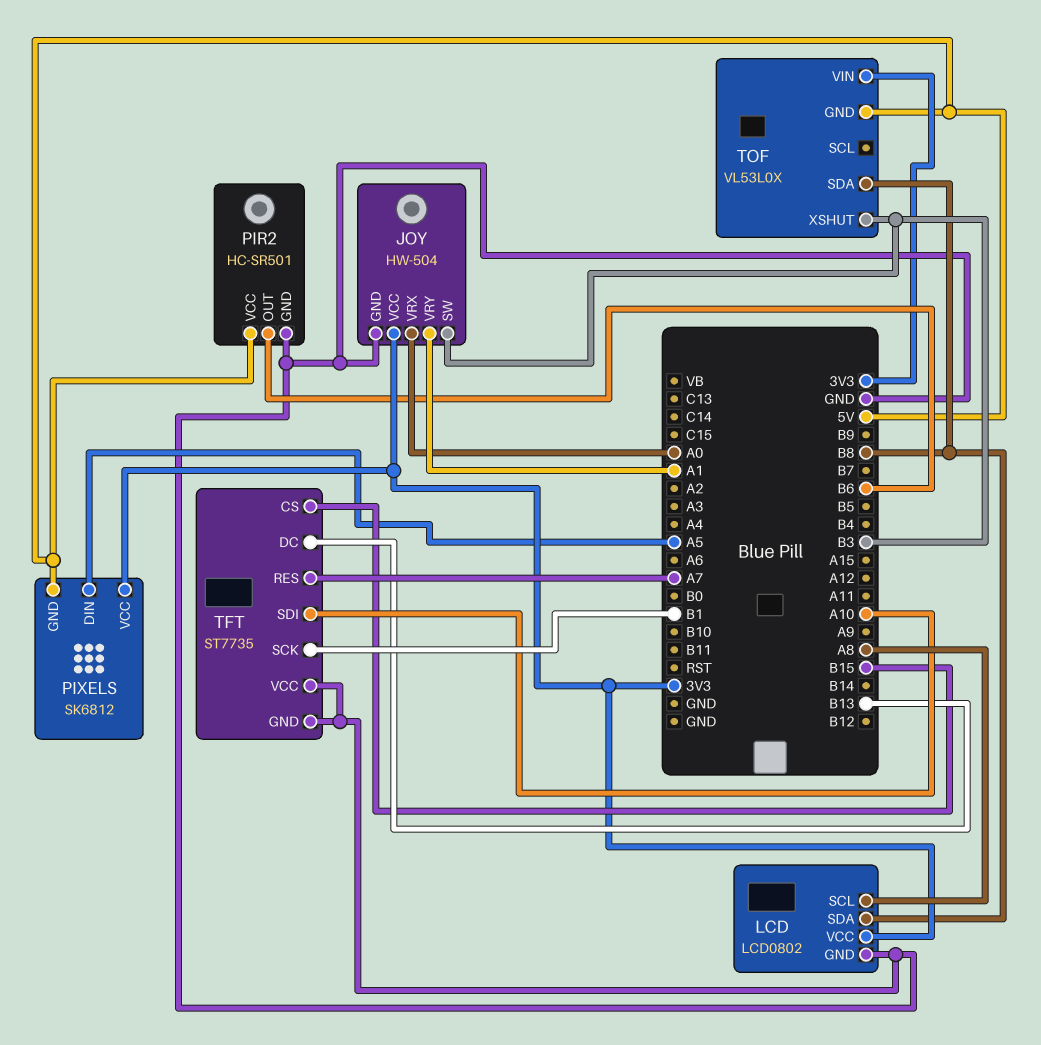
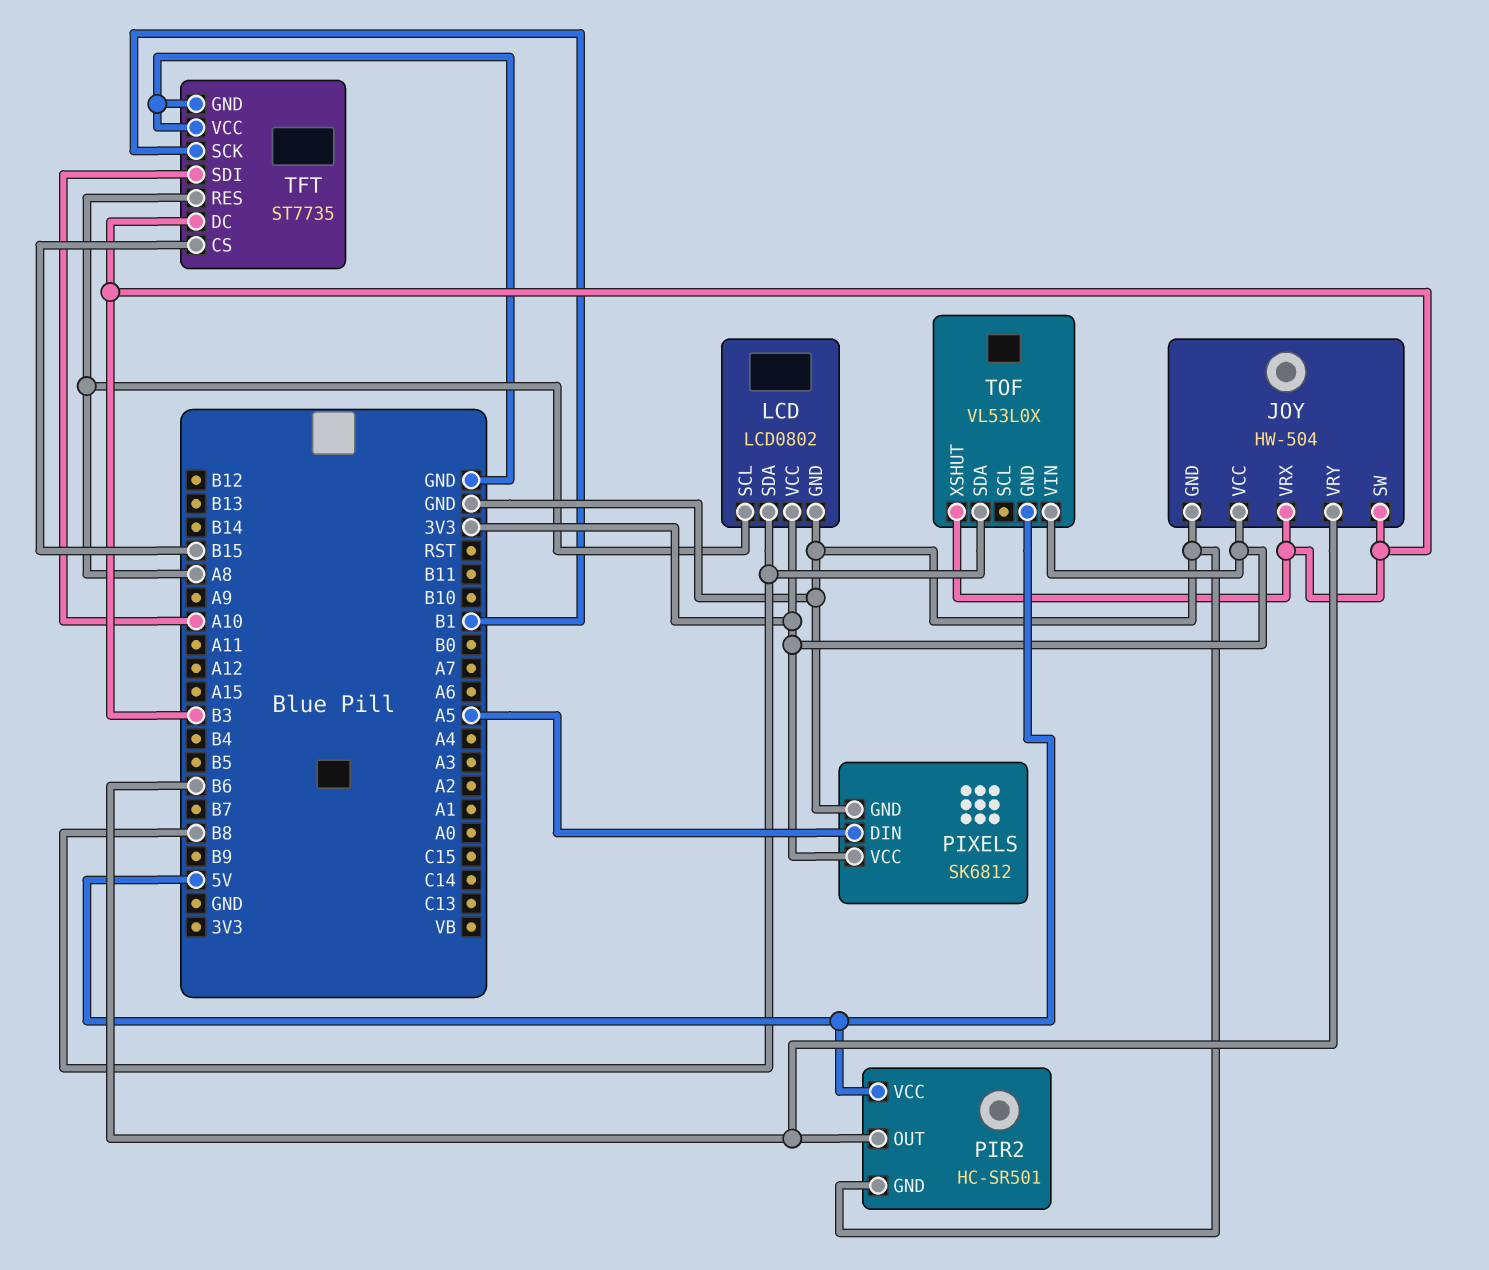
JOY pin VRX: A0 -> B3
JOY pin VRY: A1 -> B6
PIXELS pin GND: 5V -> GND
TFT pin DC: B13 -> B3
TFT pin RES: A7 -> A8

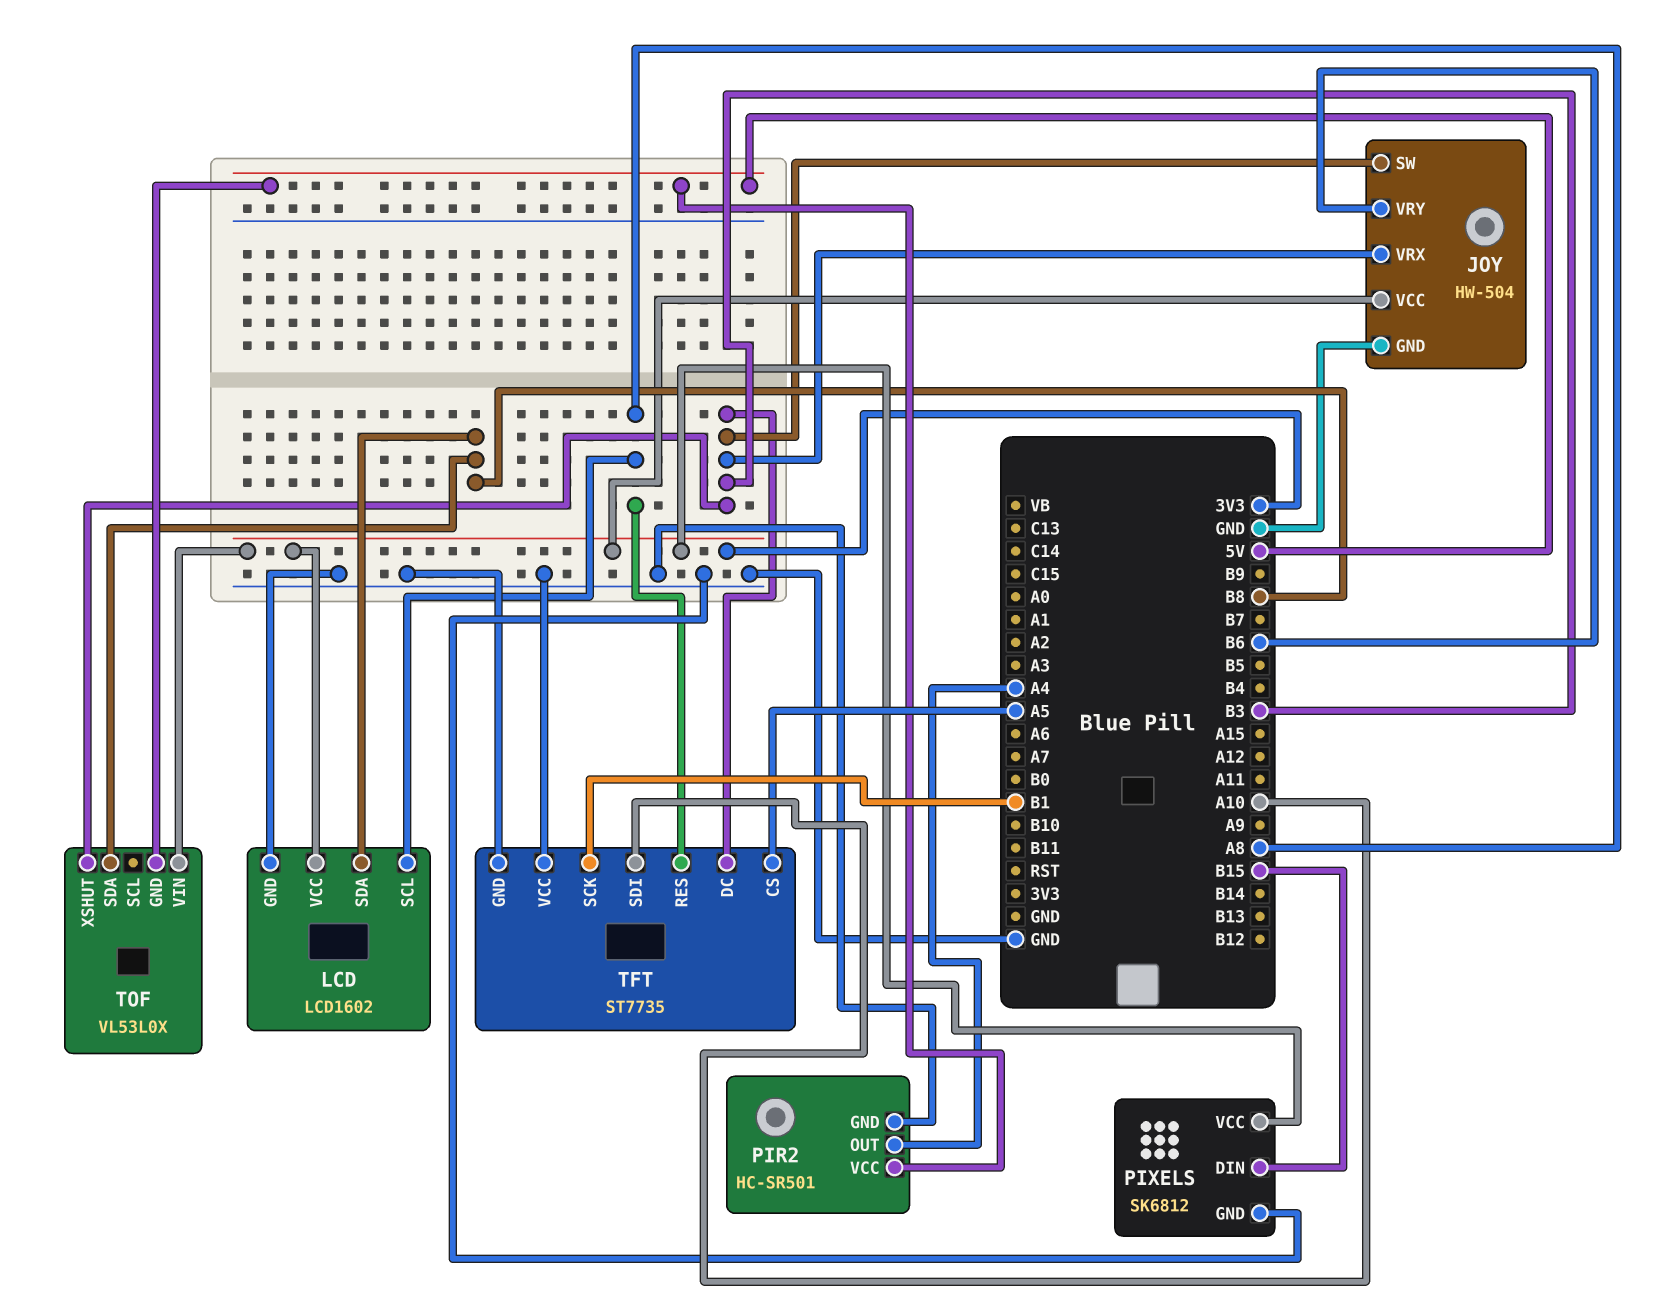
LCD: LCD0802 -> LCD1602
PIR2 pin OUT: B6 -> A4
PIXELS pin DIN: A5 -> B15
TFT pin CS: B15 -> A5

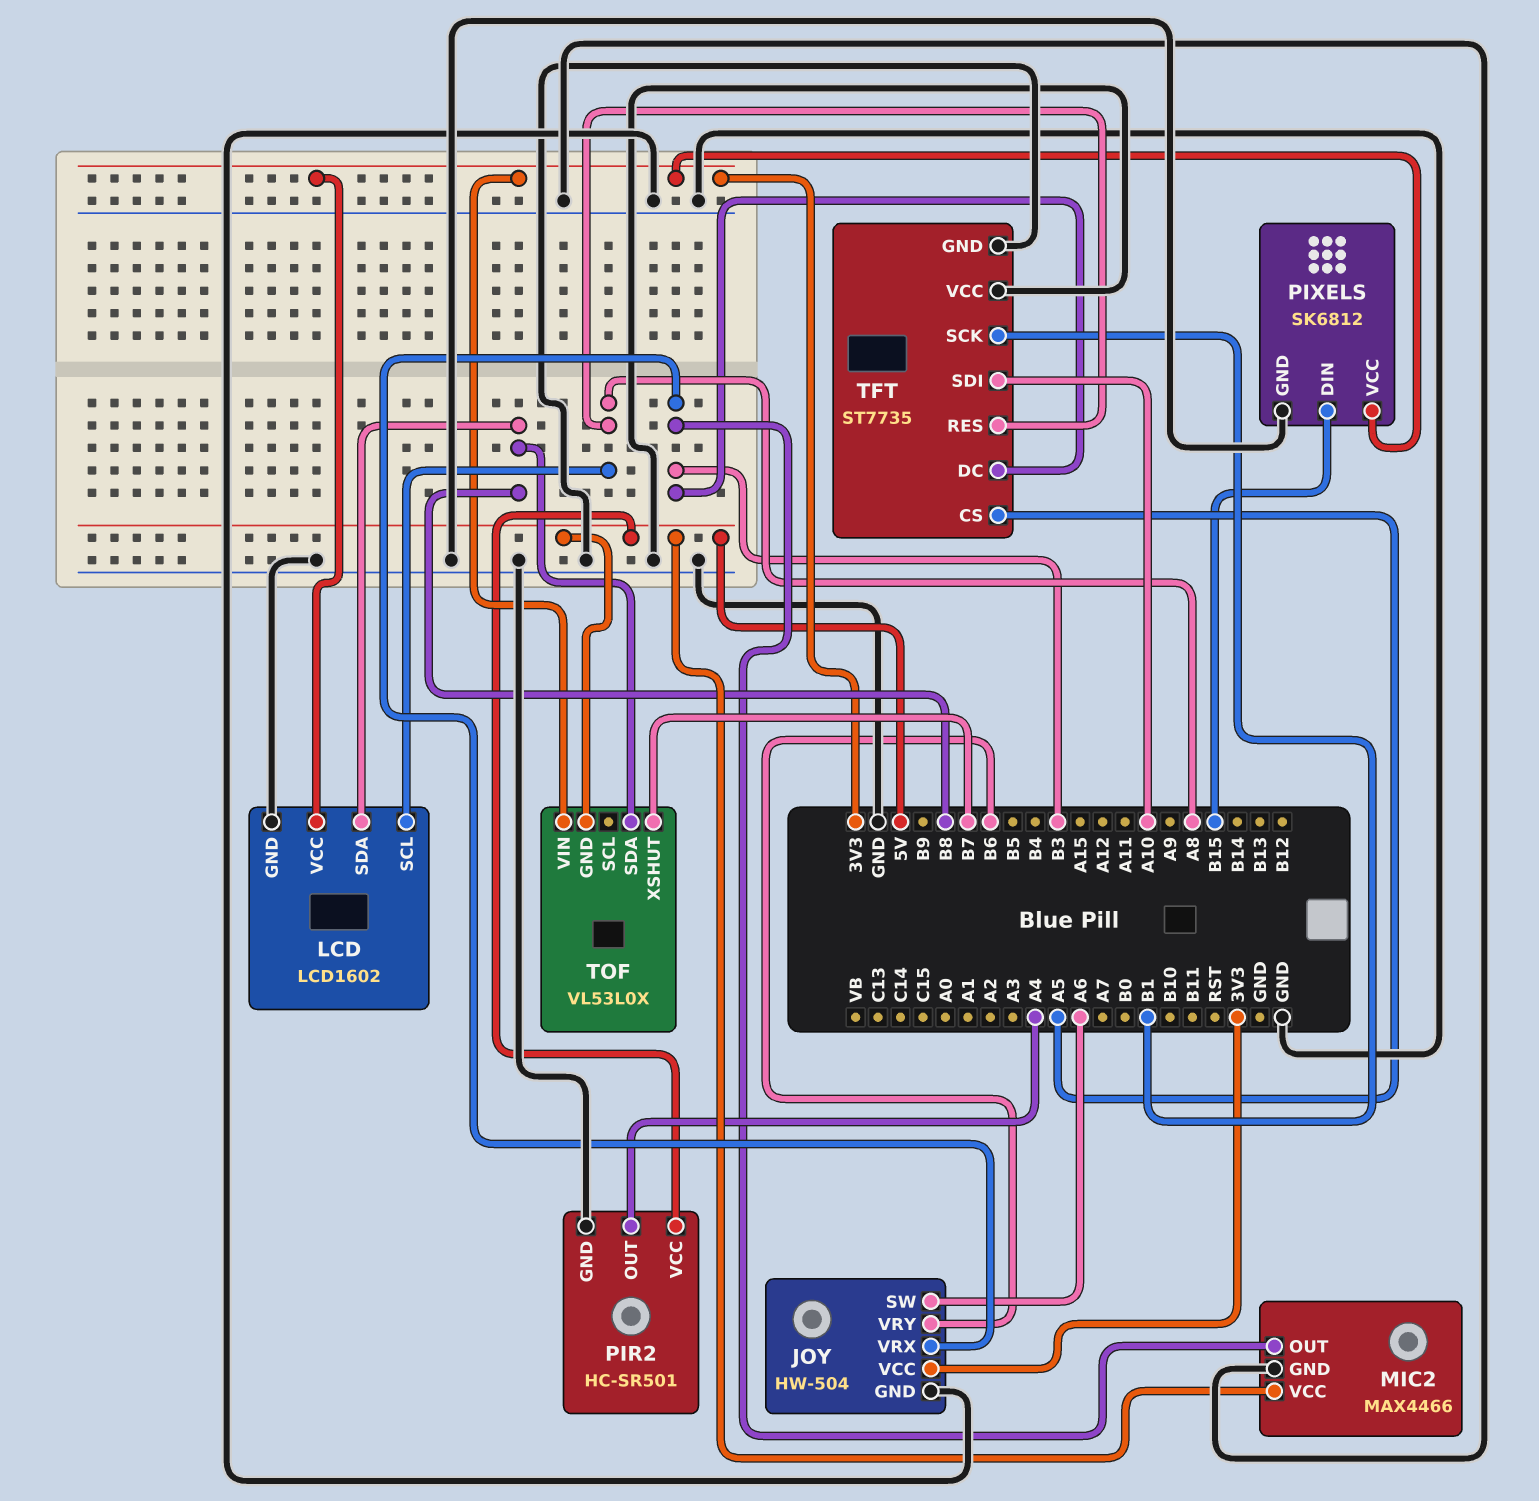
JOY pin SW: B3 -> A6
MIC2: none -> MAX4466
MIC2 pin GND: none -> GND
MIC2 pin OUT: none -> B3
MIC2 pin VCC: none -> 5V
TOF pin XSHUT: B3 -> B7

